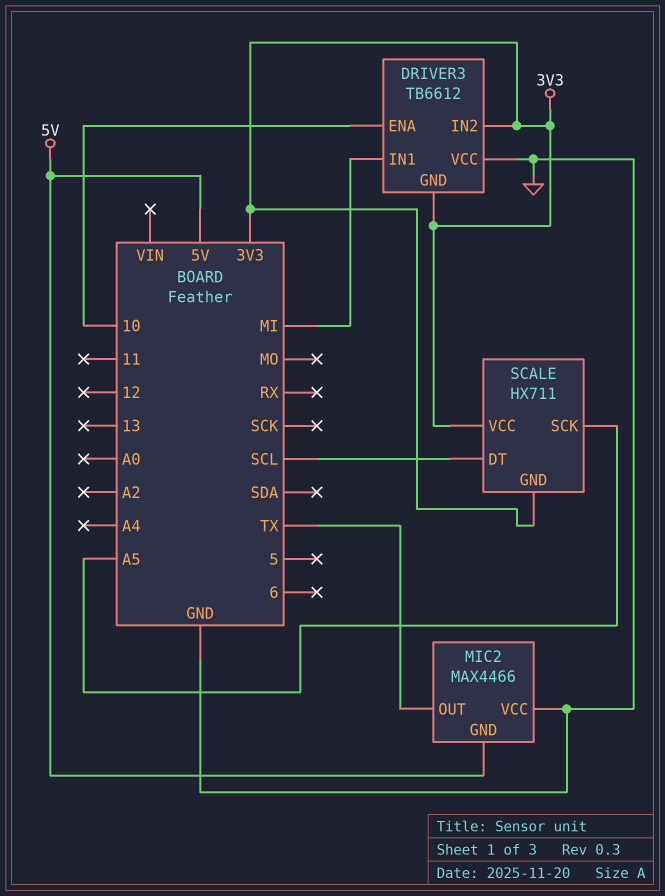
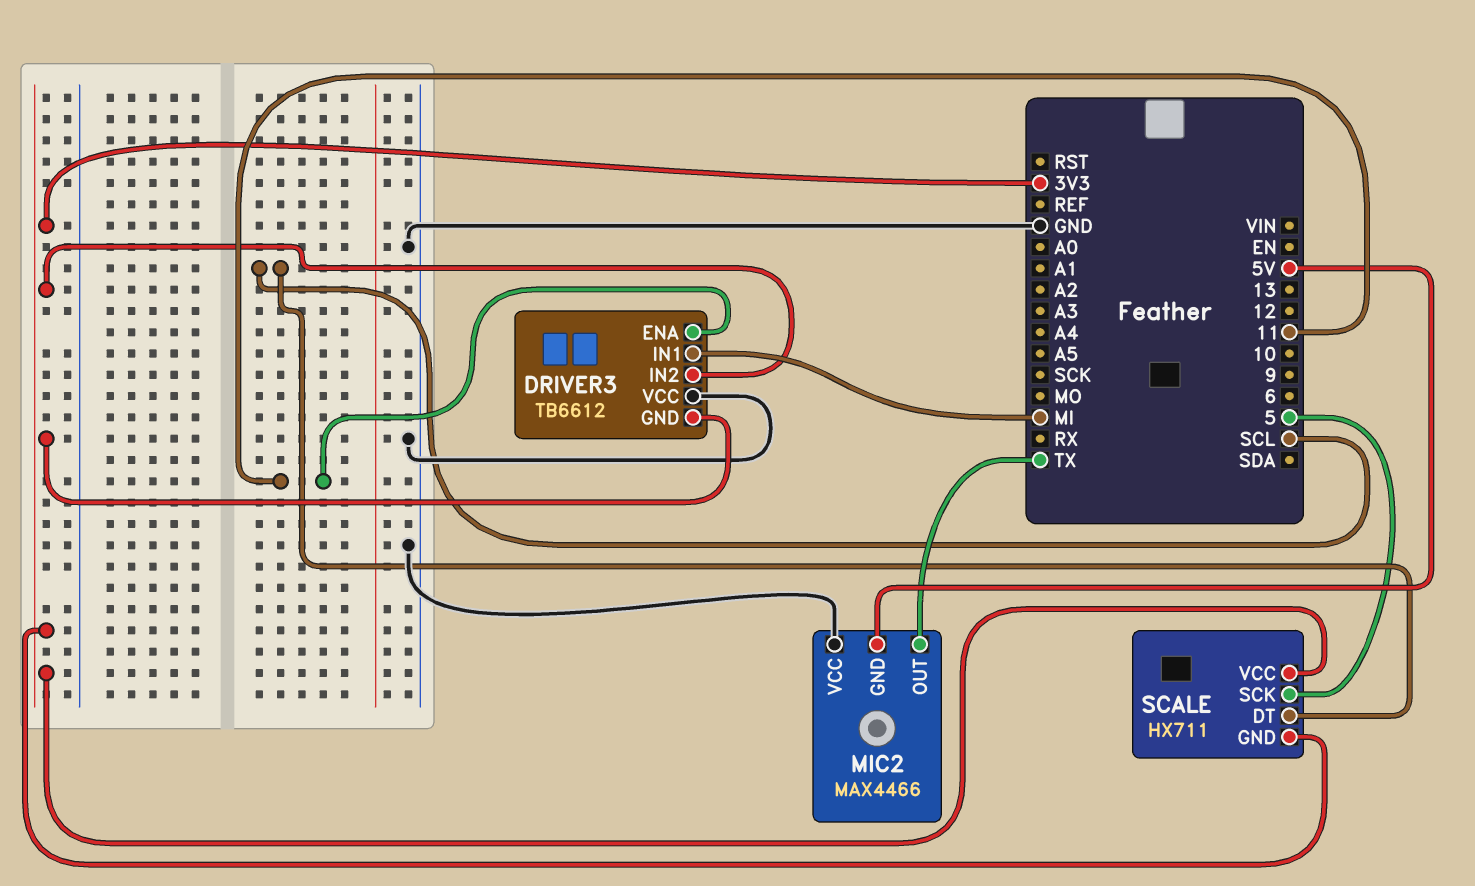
DRIVER3 pin ENA: 10 -> 11
SCALE pin SCK: A5 -> 5

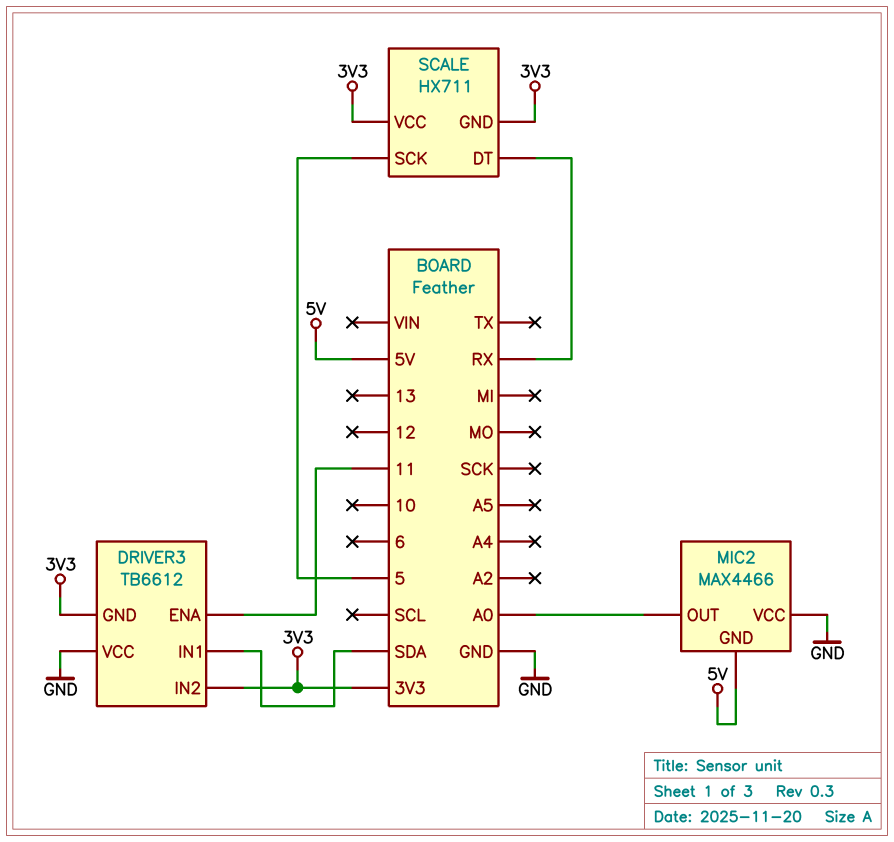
DRIVER3 pin IN1: MI -> SDA
MIC2 pin OUT: TX -> A0
SCALE pin DT: SCL -> RX

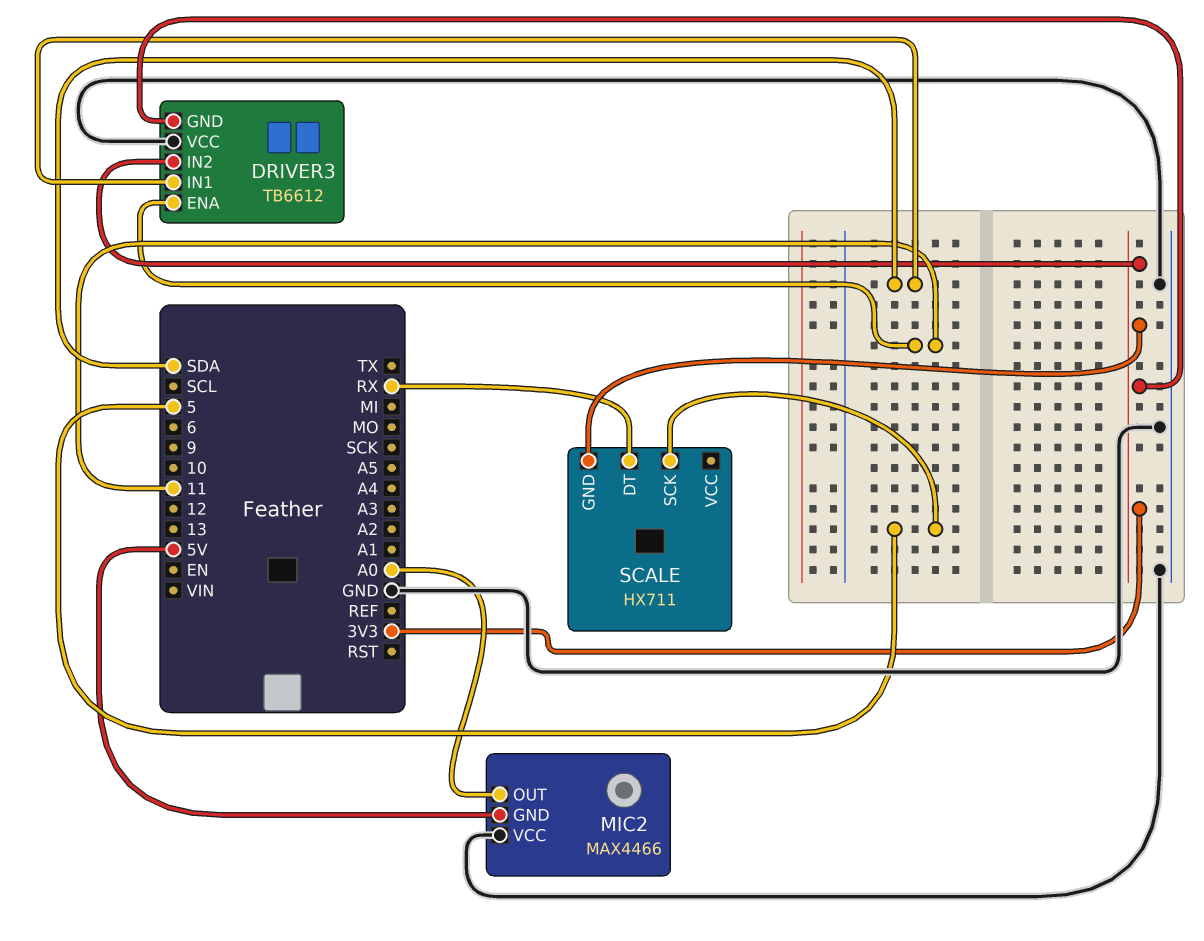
SCALE pin VCC: 3V3 -> none

